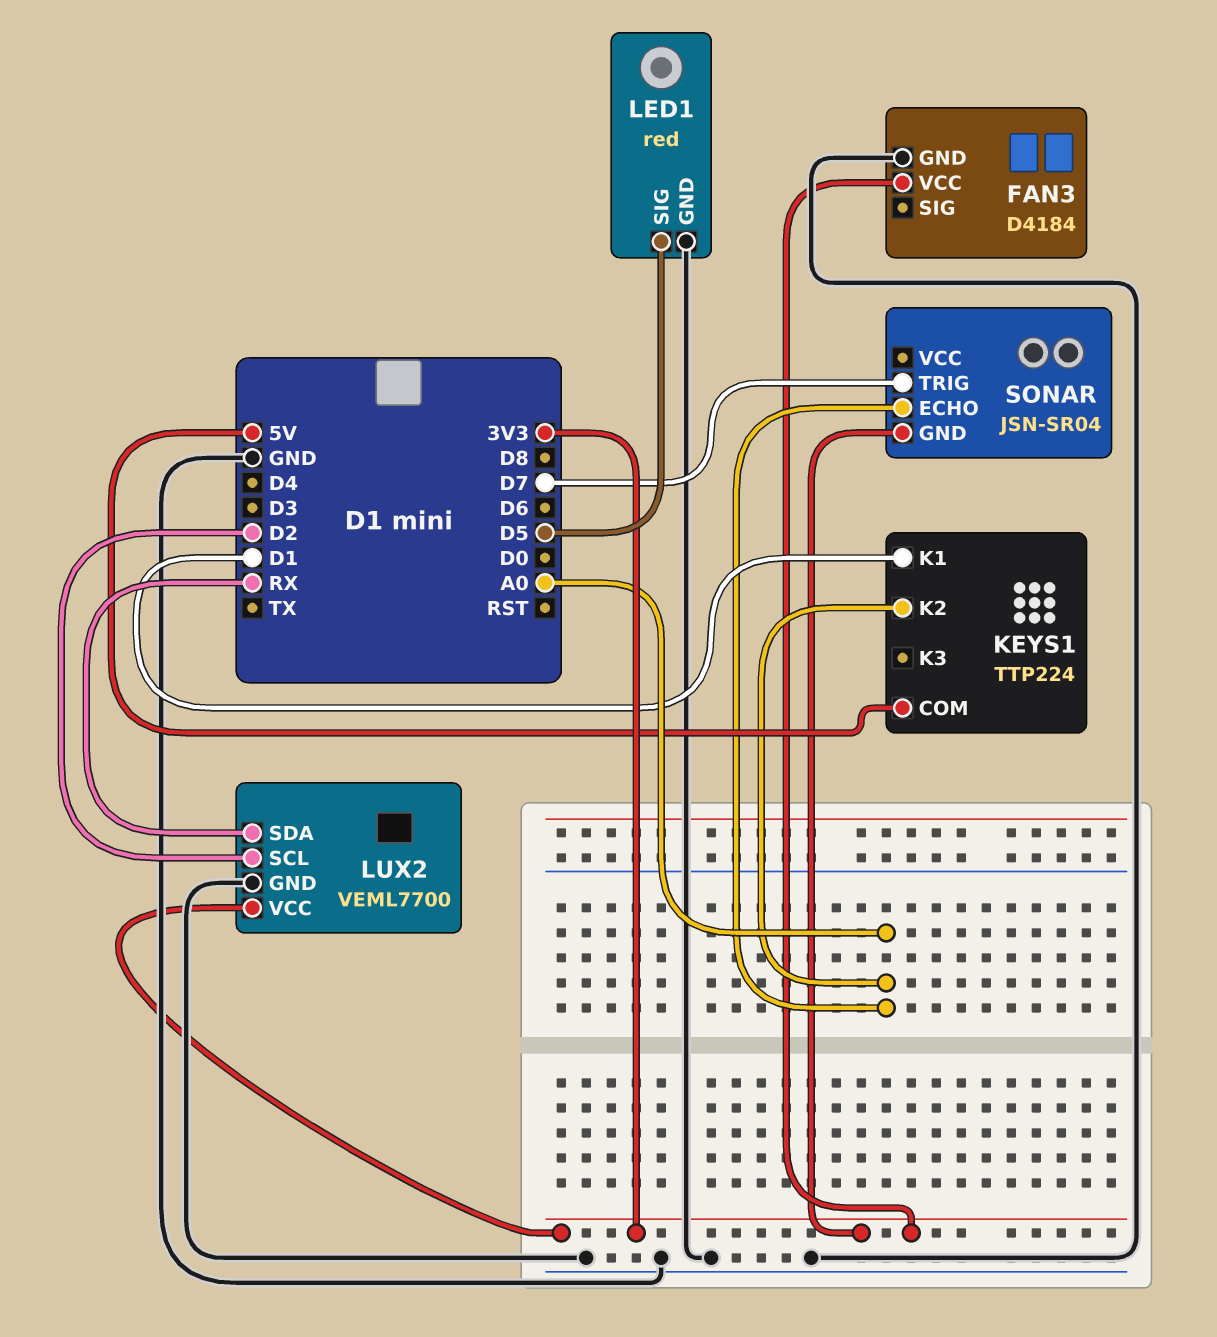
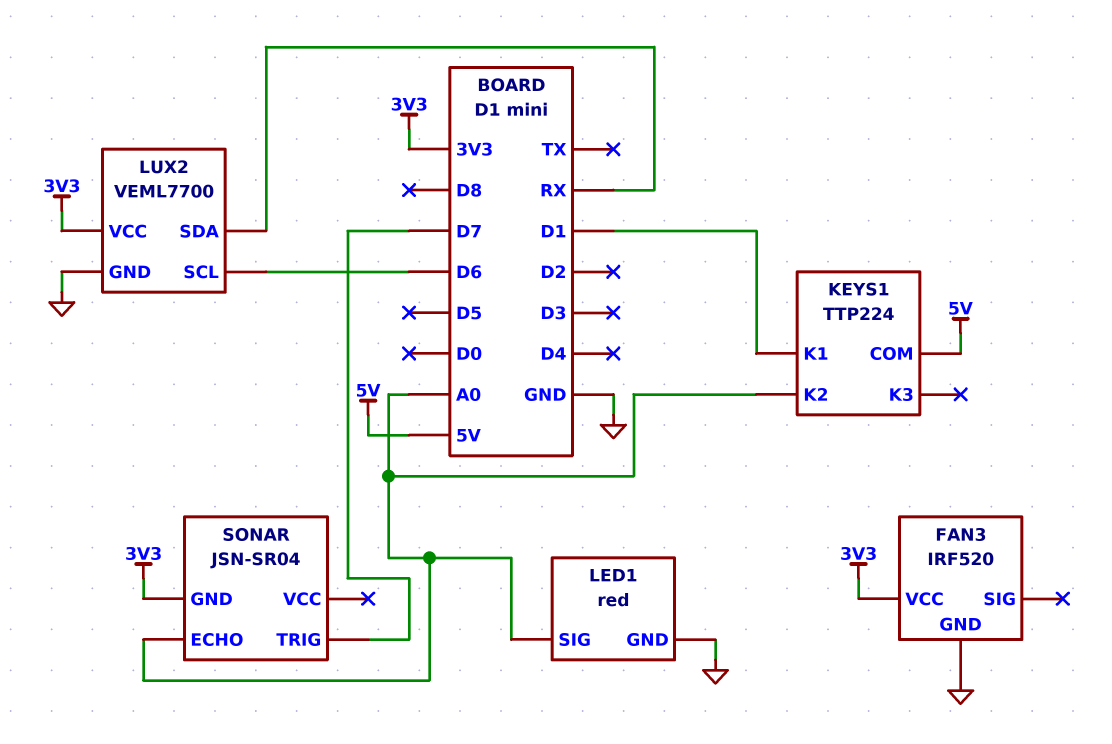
FAN3: D4184 -> IRF520
LED1 pin SIG: D5 -> A0
LUX2 pin SCL: D2 -> D6

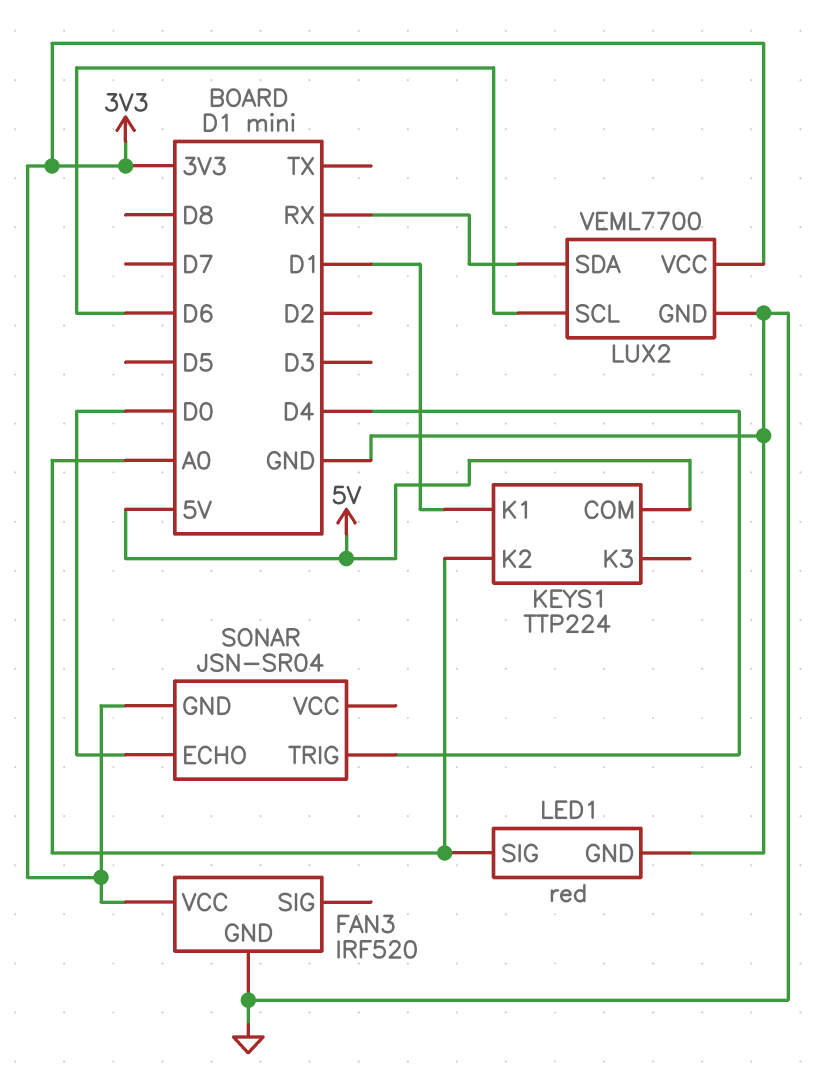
SONAR pin ECHO: A0 -> D0
SONAR pin TRIG: D7 -> D4

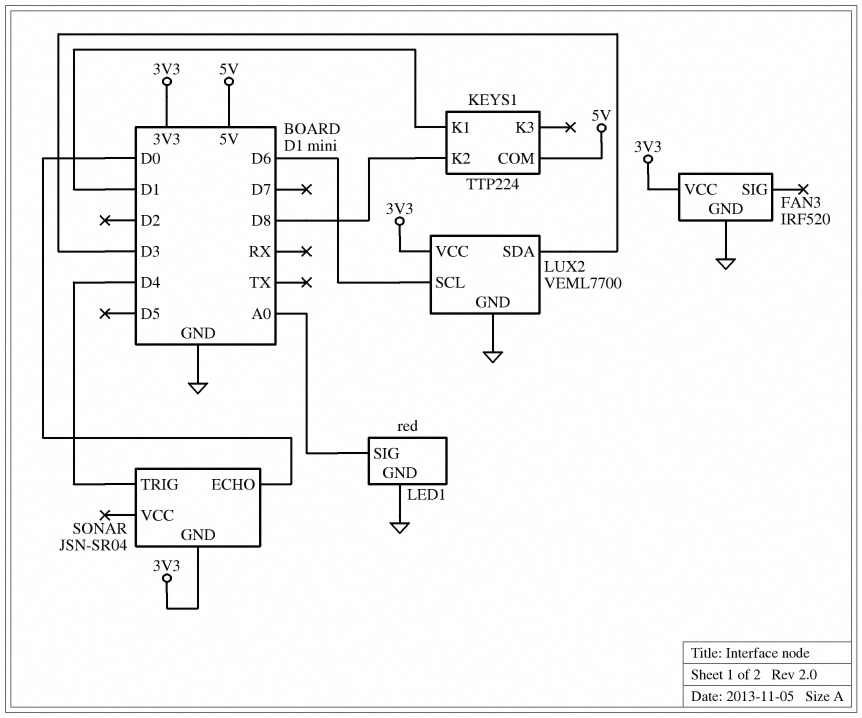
KEYS1 pin K2: A0 -> D8
LUX2 pin SDA: RX -> D3

